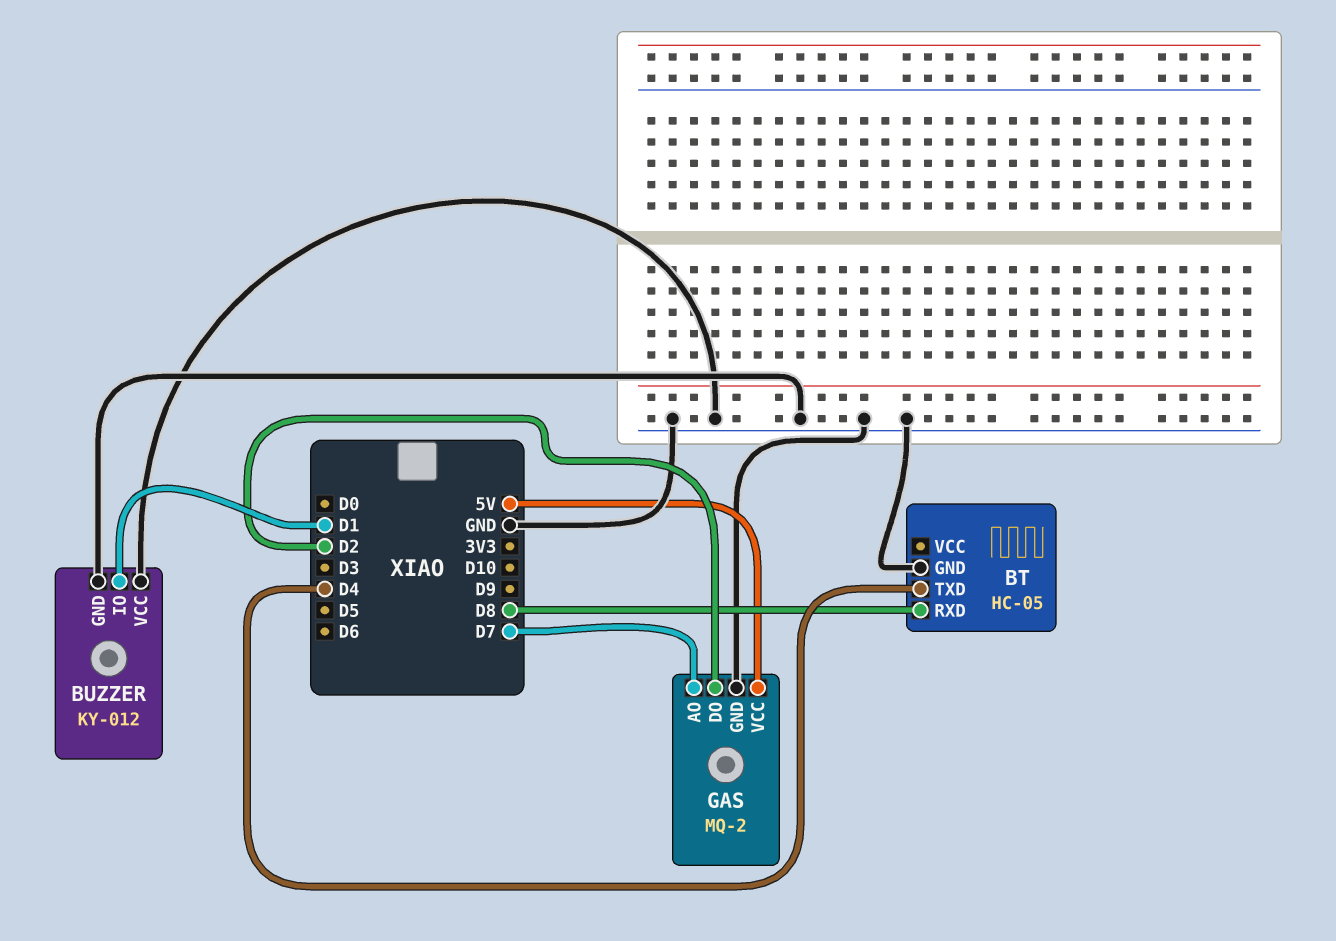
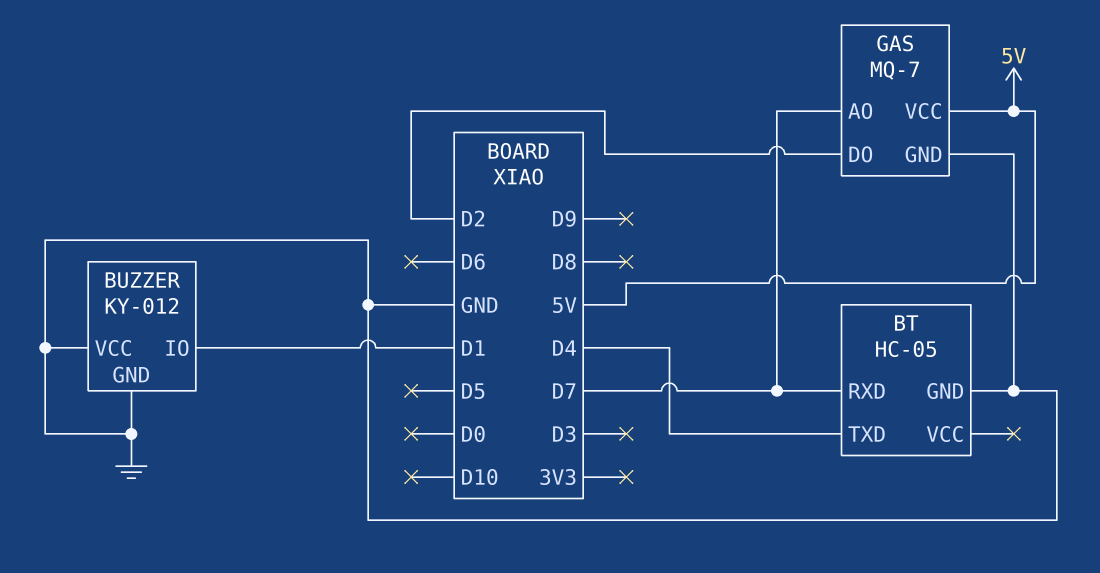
BT pin RXD: D8 -> D7
GAS: MQ-2 -> MQ-7

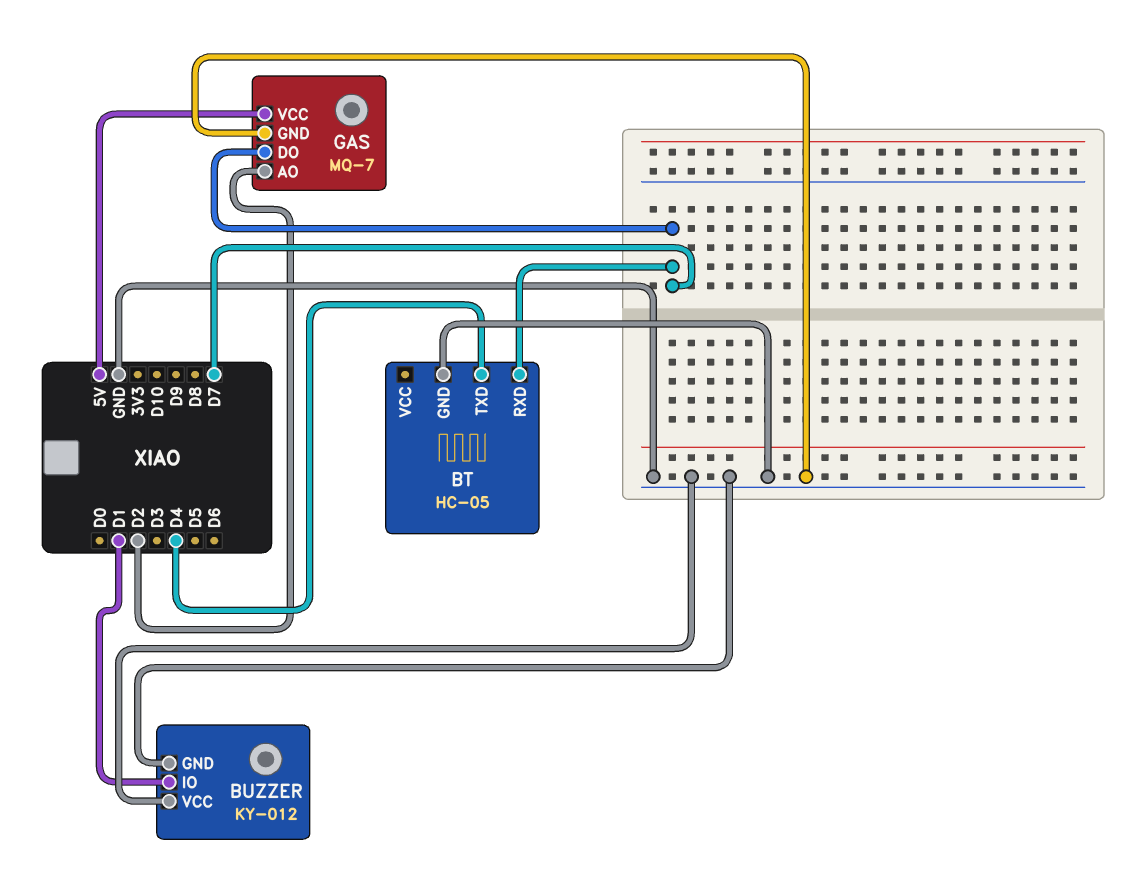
GAS pin AO: D7 -> D2
GAS pin DO: D2 -> D7

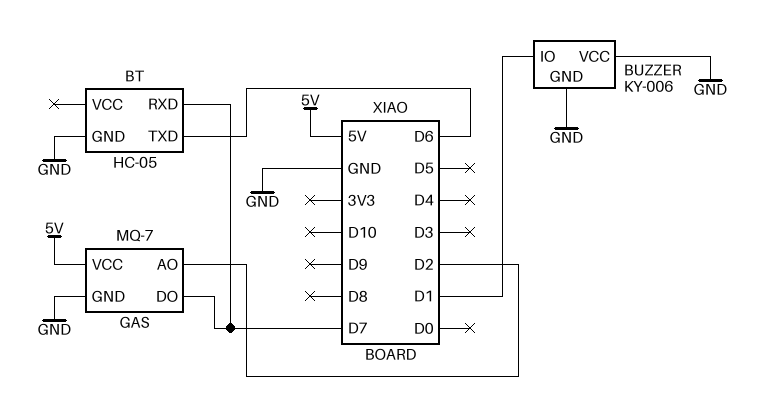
BT pin TXD: D4 -> D6
BUZZER: KY-012 -> KY-006

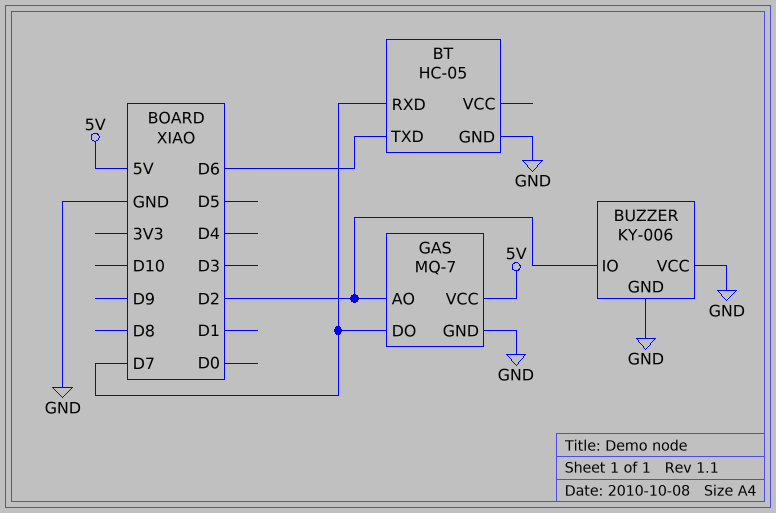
BUZZER pin IO: D1 -> D2

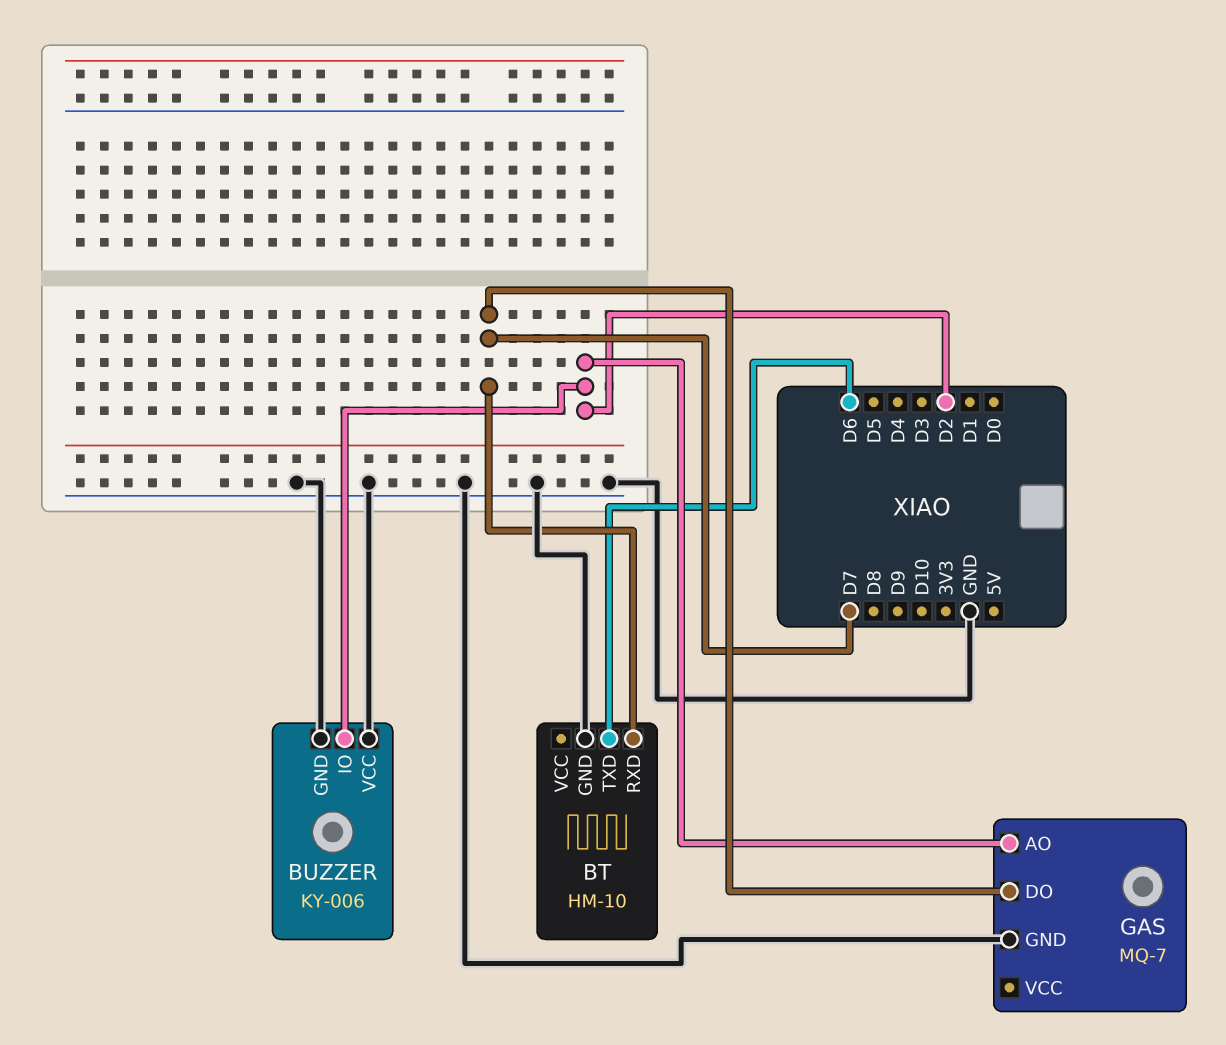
BT: HC-05 -> HM-10
GAS pin VCC: 5V -> none

